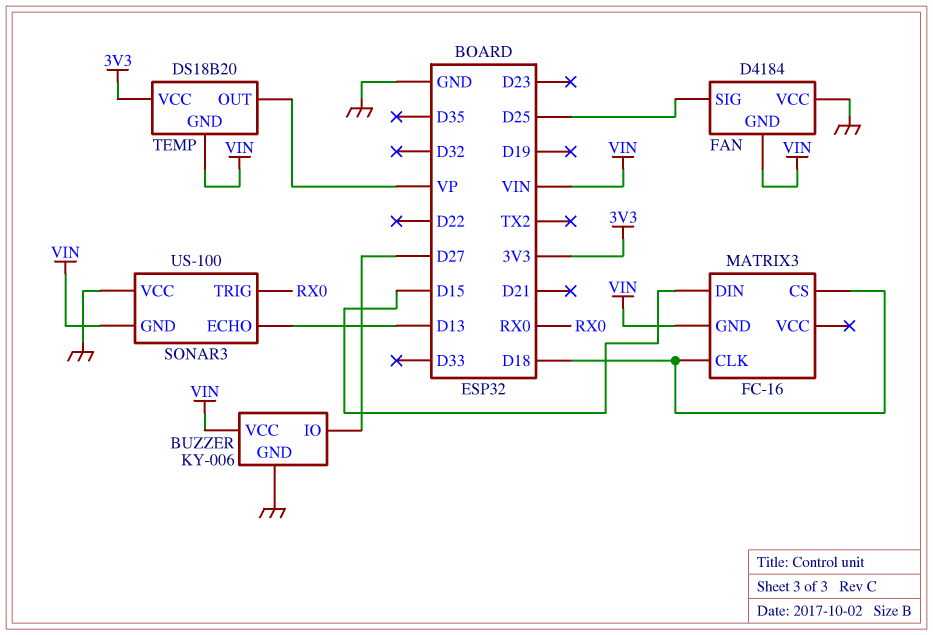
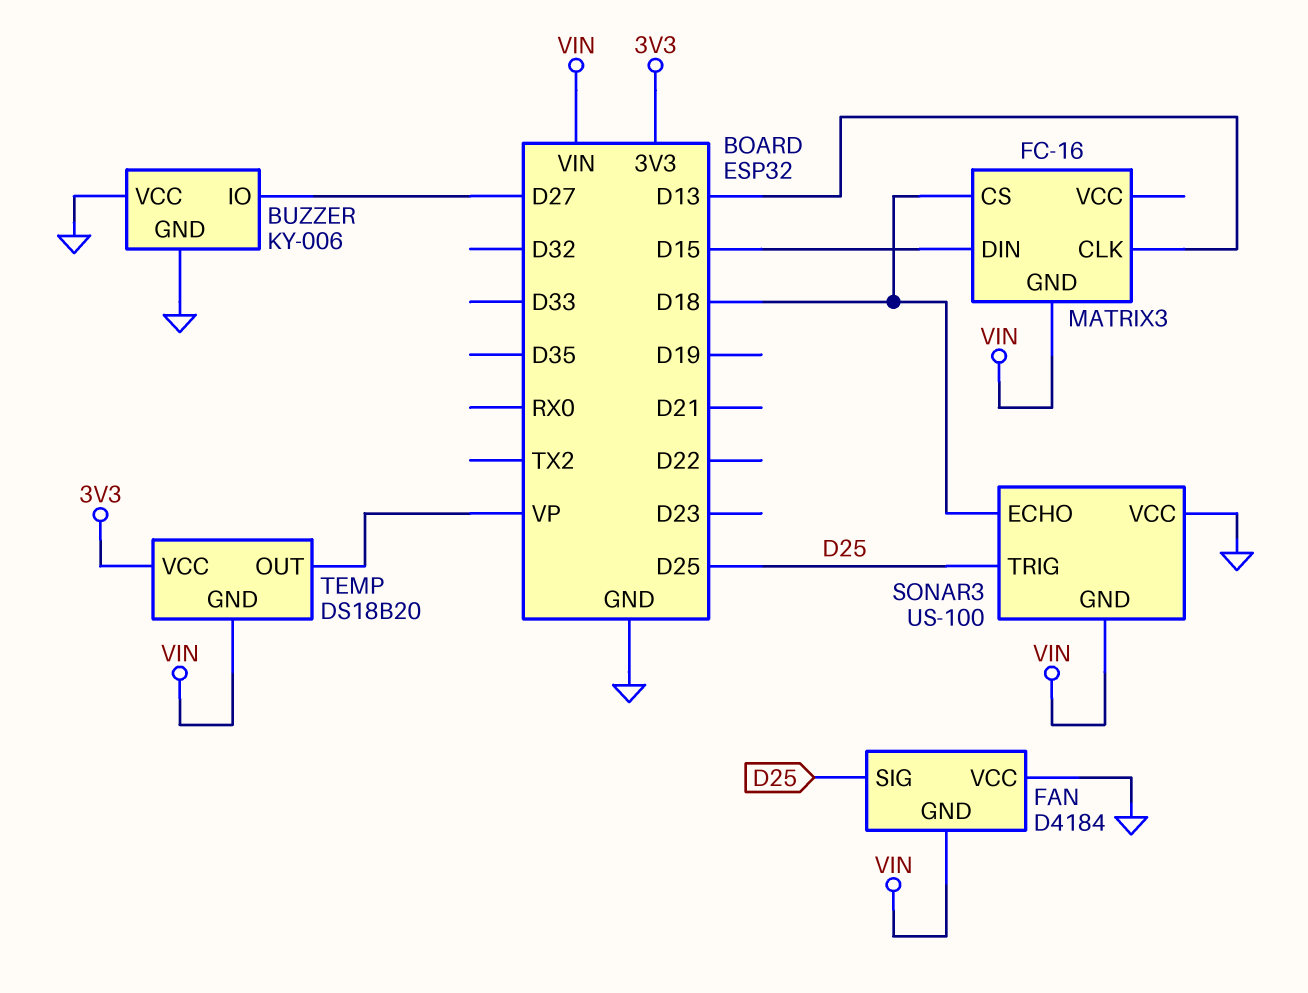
BUZZER pin VCC: VIN -> GND
MATRIX3 pin CLK: D18 -> D13
SONAR3 pin ECHO: D13 -> D18
SONAR3 pin TRIG: RX0 -> D25

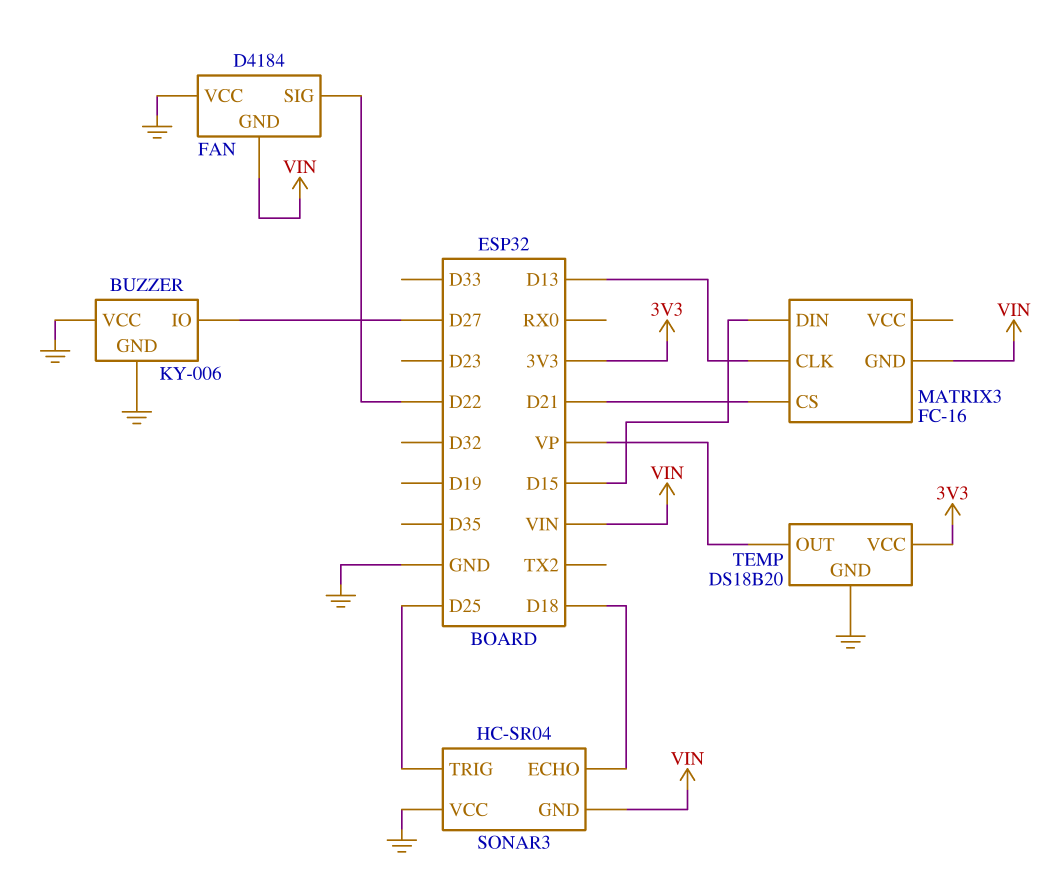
FAN pin SIG: D25 -> D22
MATRIX3 pin CS: D18 -> D21
SONAR3: US-100 -> HC-SR04
TEMP pin GND: VIN -> GND

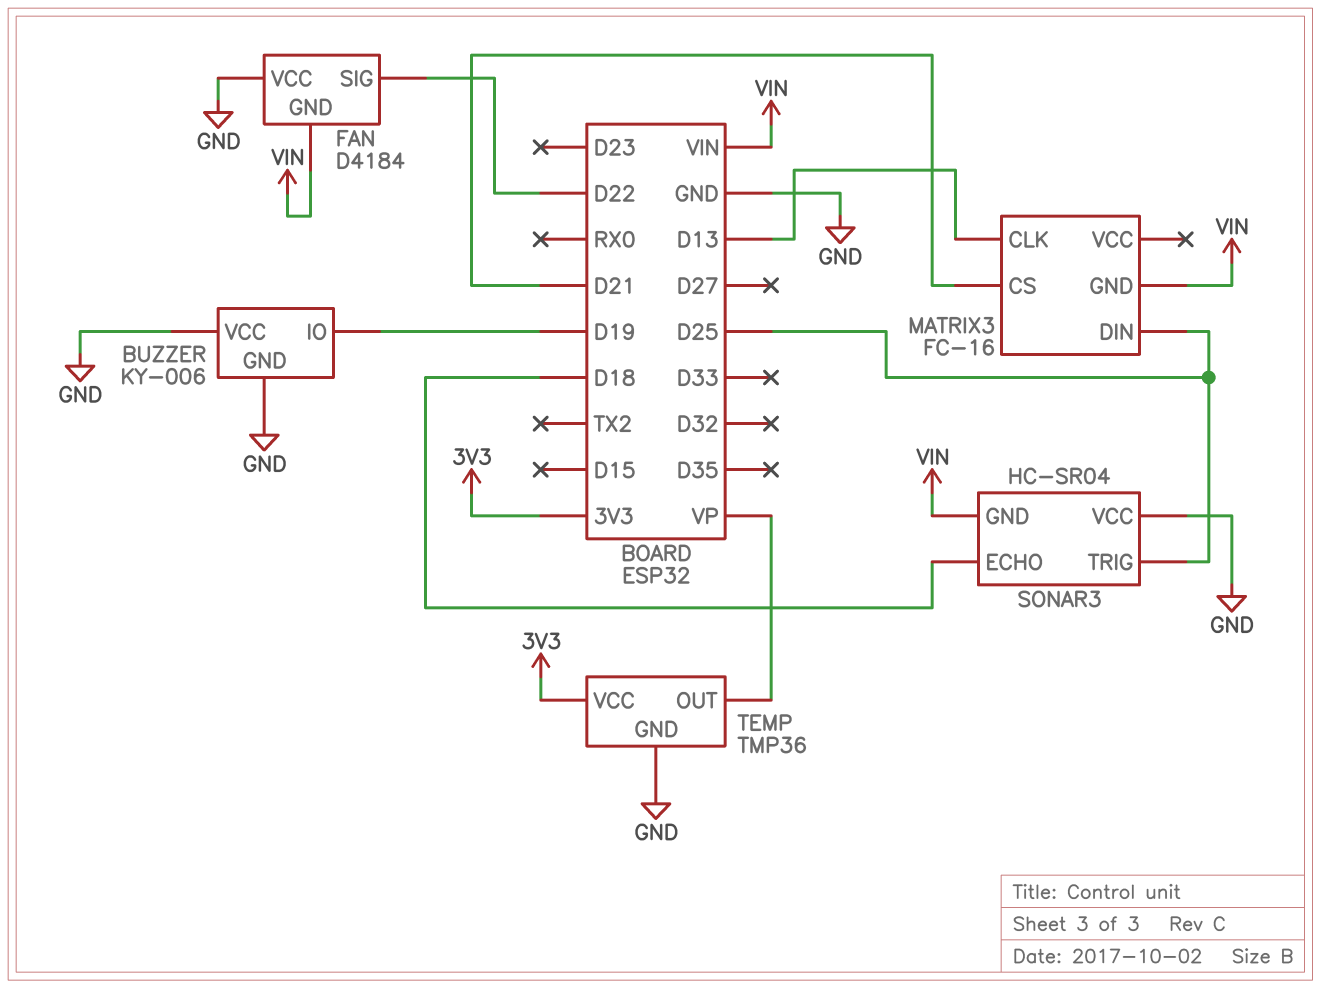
BUZZER pin IO: D27 -> D19
MATRIX3 pin DIN: D15 -> D25
TEMP: DS18B20 -> TMP36

